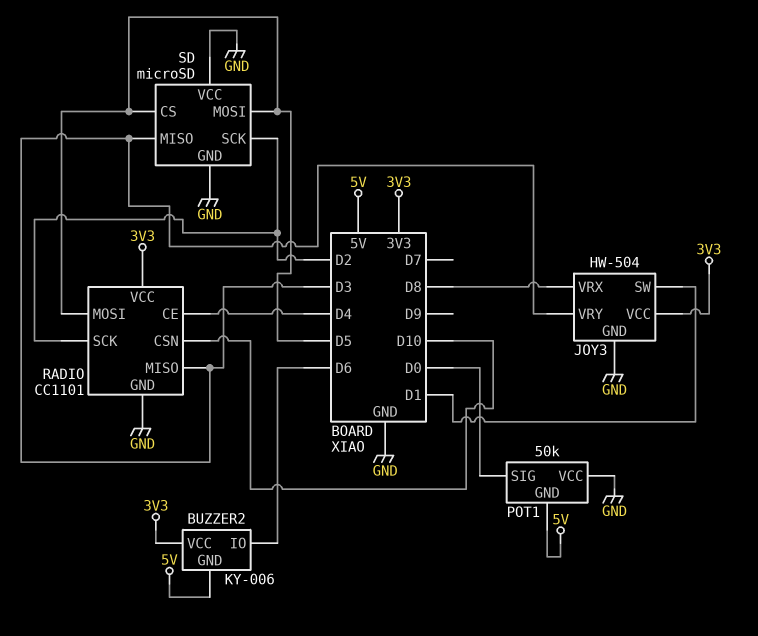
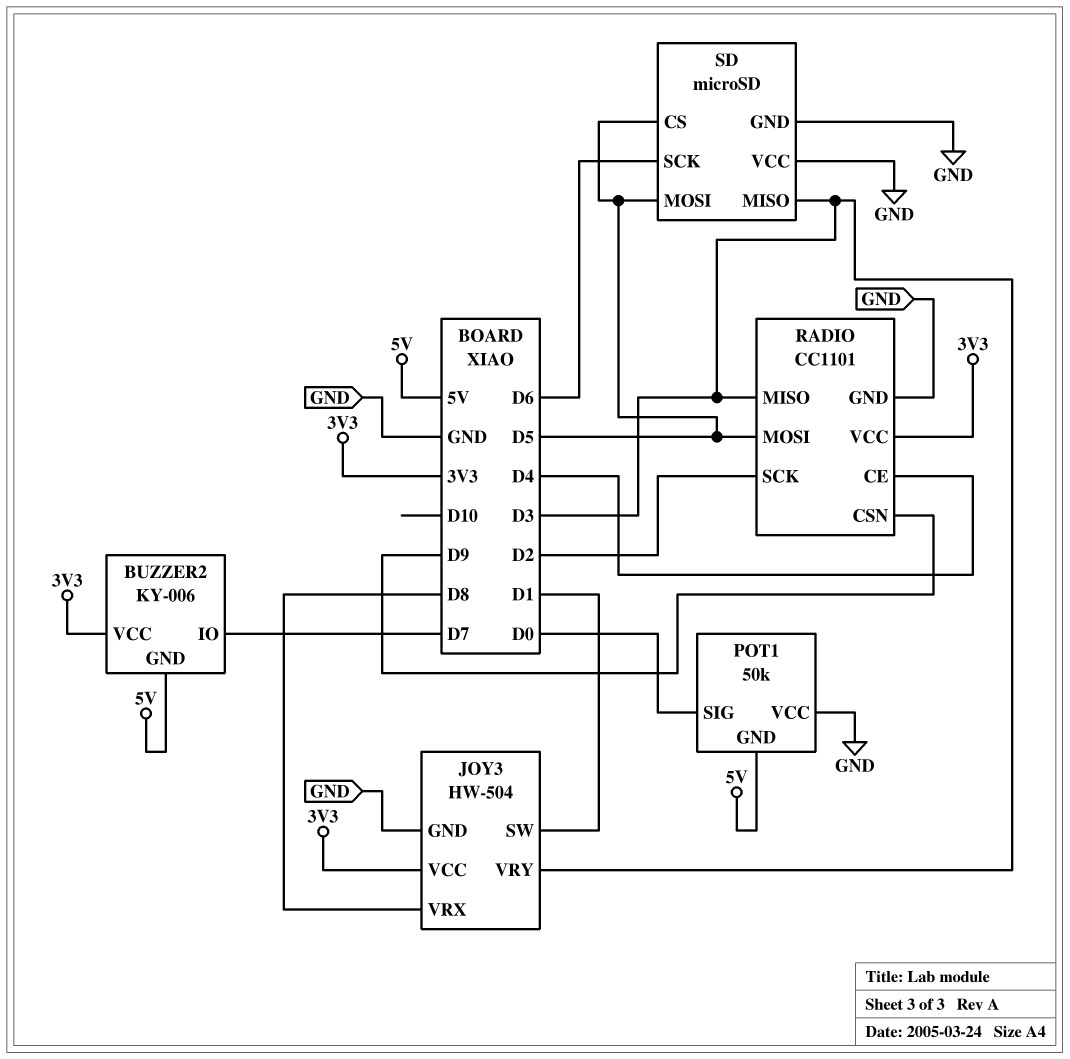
BUZZER2 pin IO: D6 -> D7
RADIO pin CSN: D10 -> D9
SD pin SCK: D2 -> D6

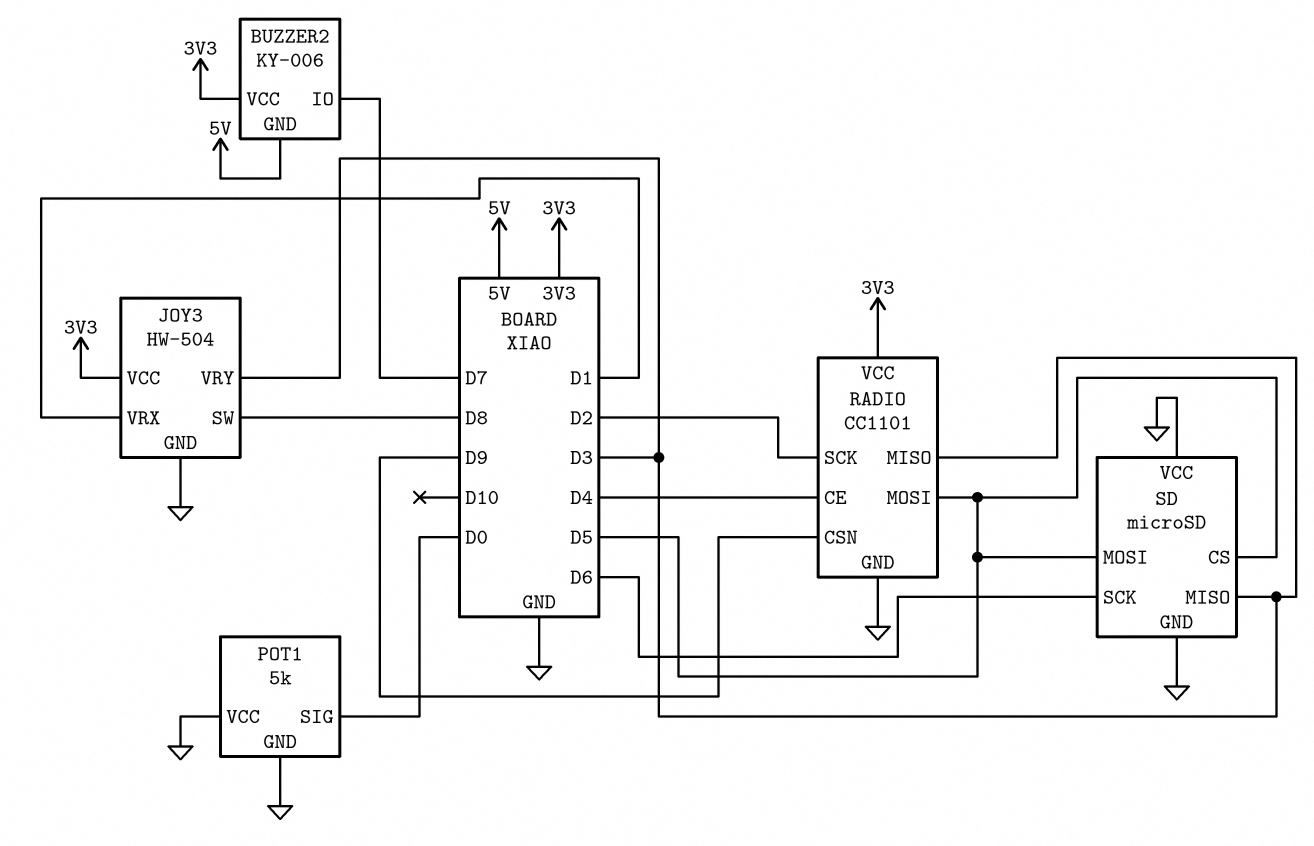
JOY3 pin SW: D1 -> D8
JOY3 pin VRX: D8 -> D1
POT1: 50k -> 5k
POT1 pin GND: 5V -> GND

